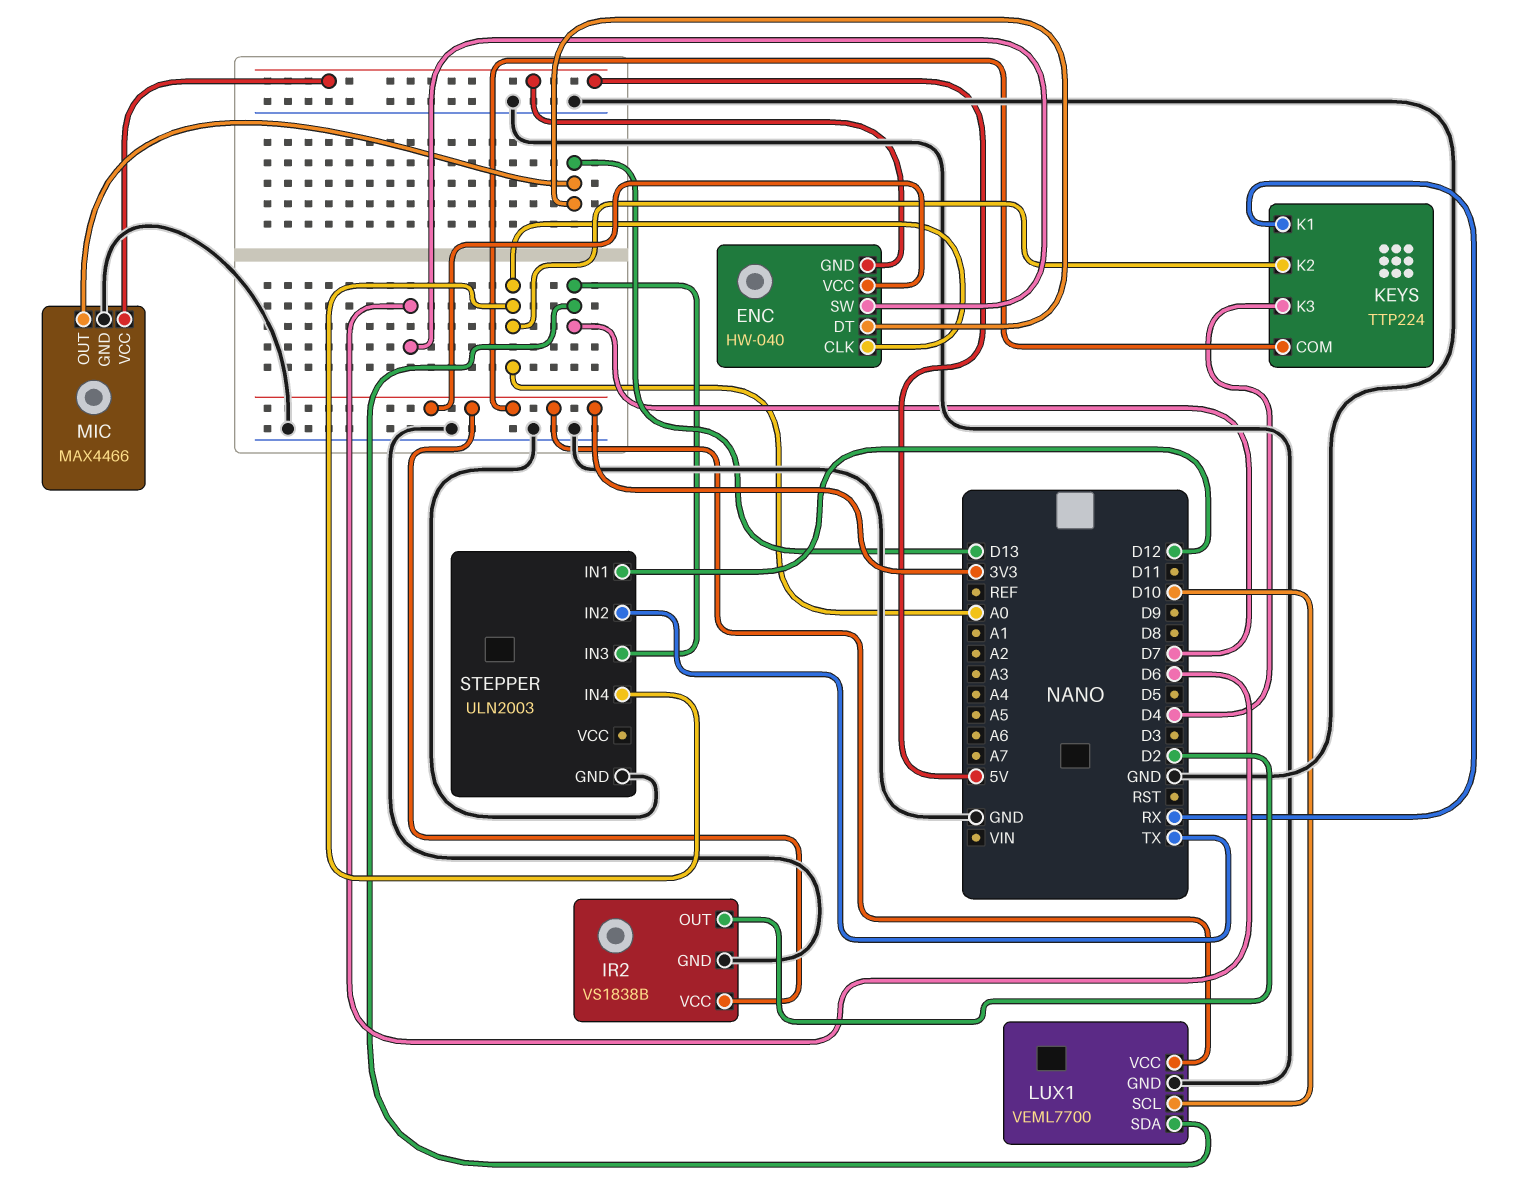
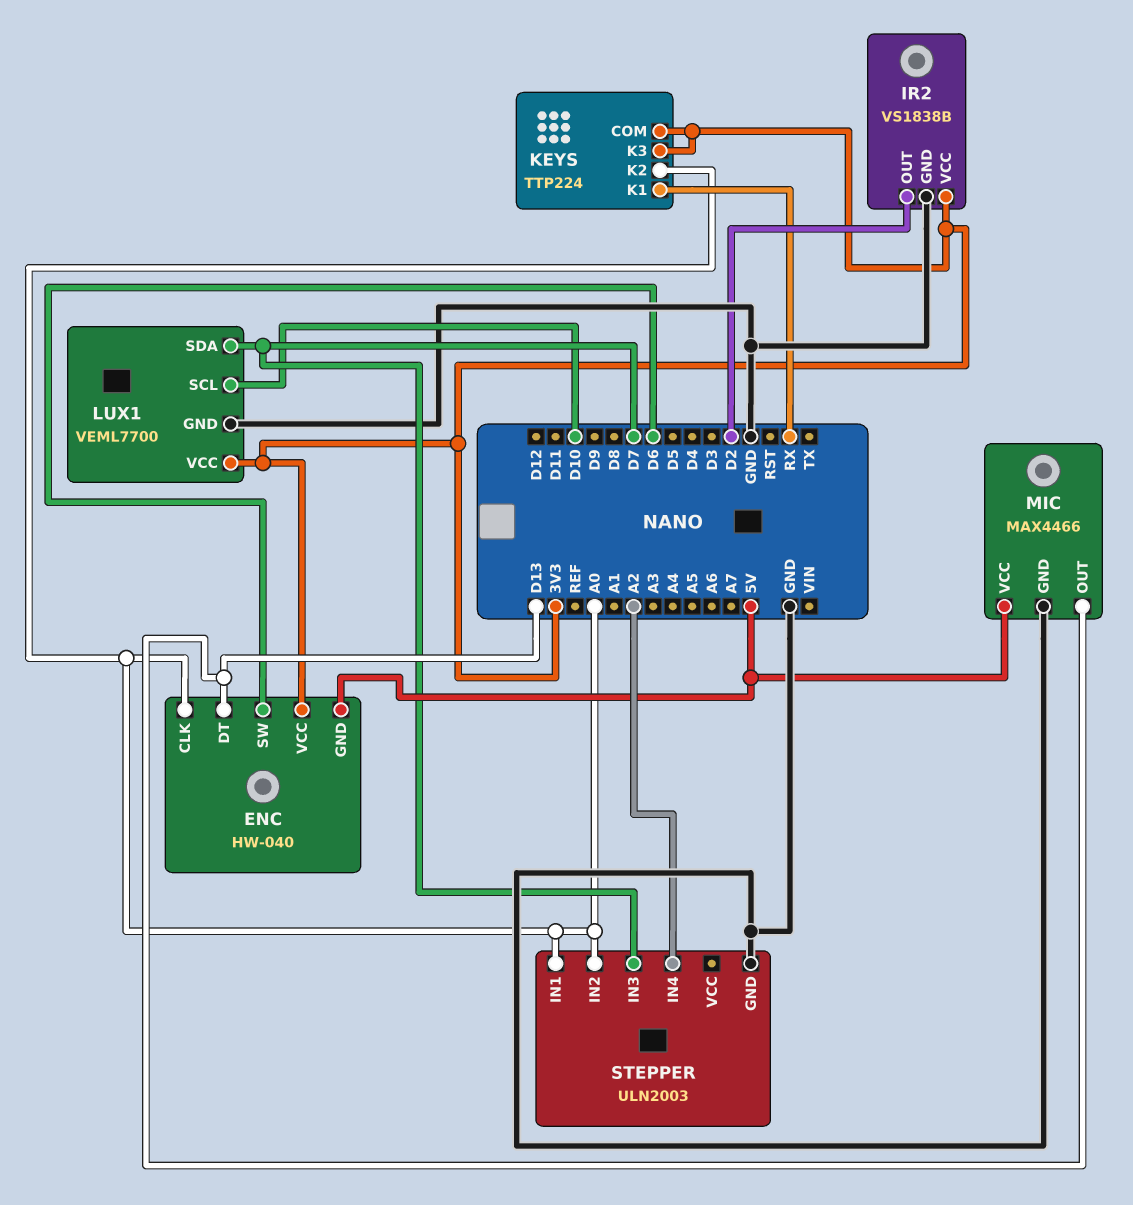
KEYS pin K3: D4 -> 3V3
STEPPER pin IN1: D12 -> A0
STEPPER pin IN2: TX -> A0
STEPPER pin IN4: A0 -> A2

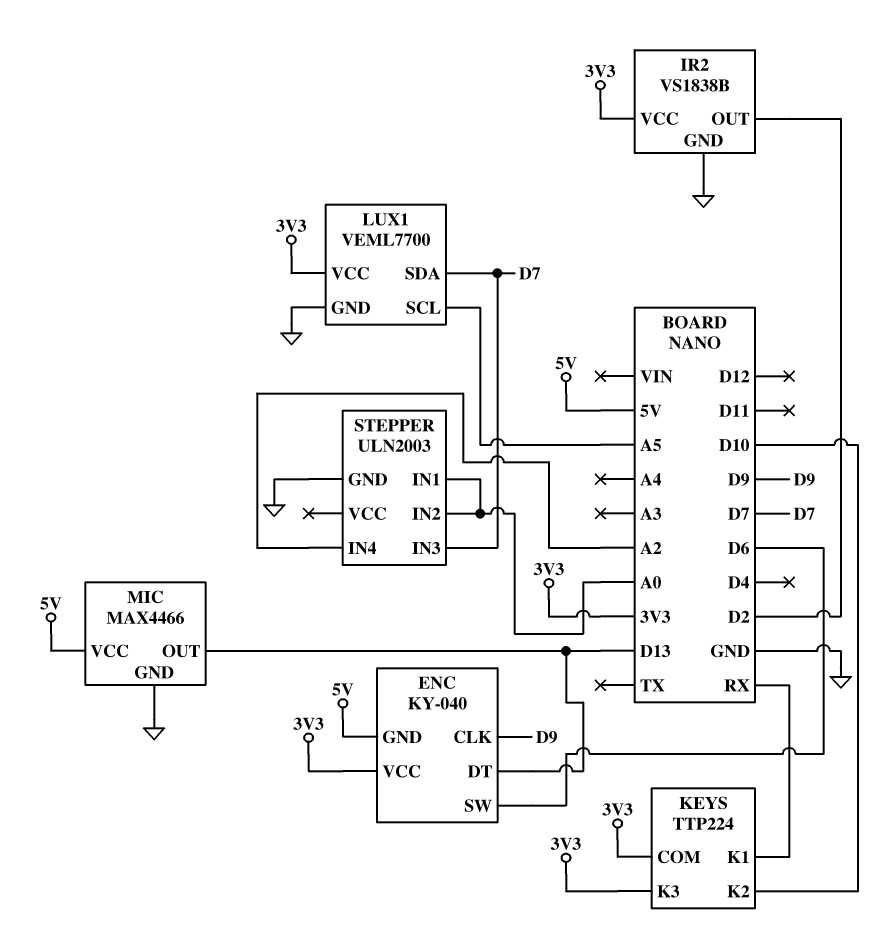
ENC: HW-040 -> KY-040
ENC pin CLK: A0 -> D9
KEYS pin K2: A0 -> D10
LUX1 pin SCL: D10 -> A5

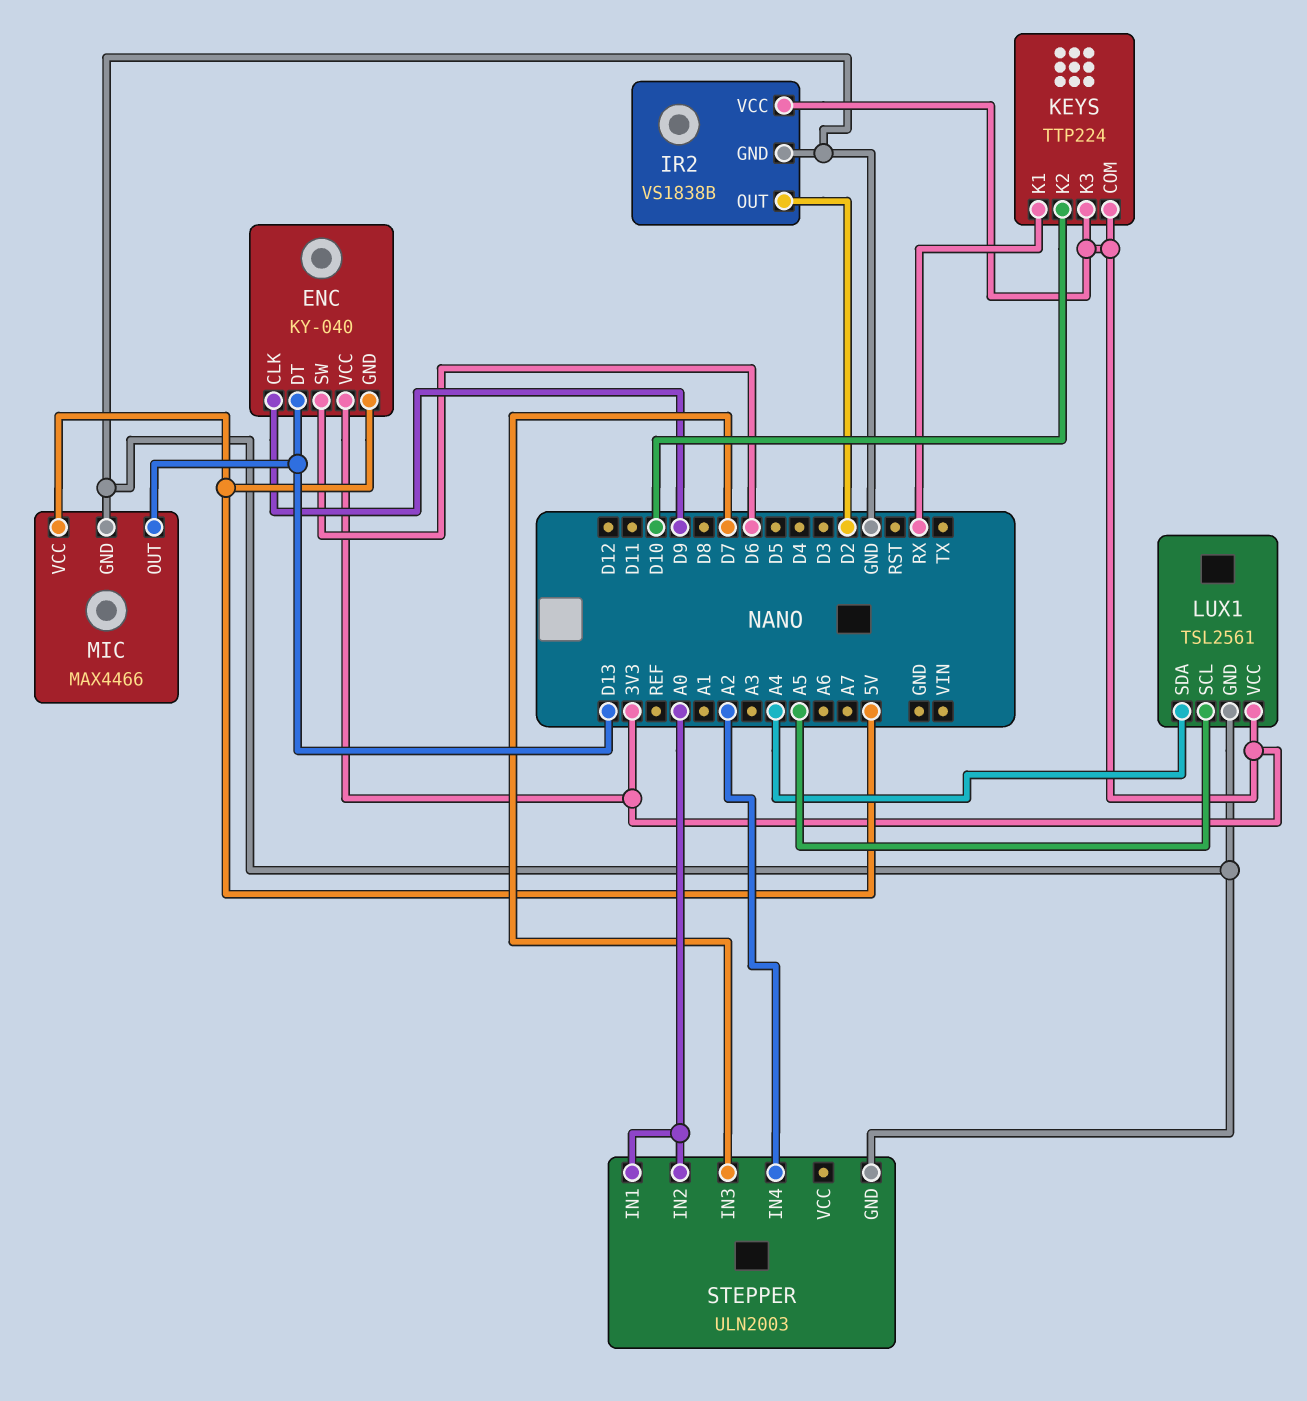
LUX1: VEML7700 -> TSL2561
LUX1 pin SDA: D7 -> A4

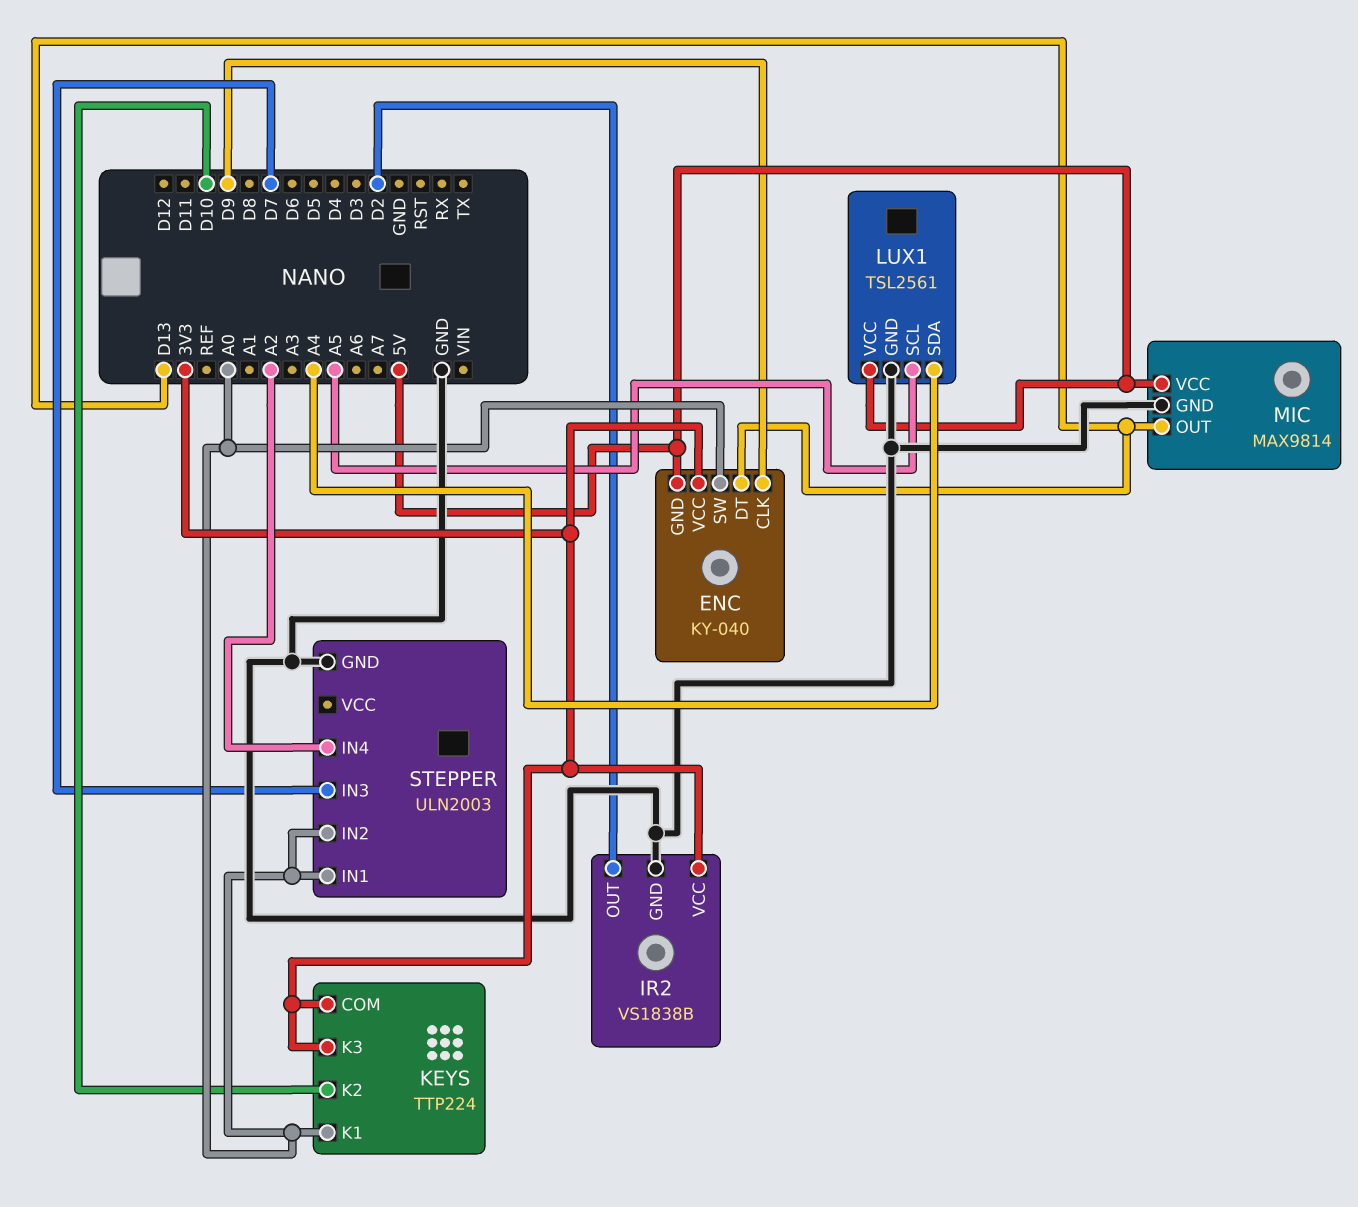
ENC pin SW: D6 -> A0
KEYS pin K1: RX -> A0
LUX1 pin VCC: 3V3 -> 5V
MIC: MAX4466 -> MAX9814

